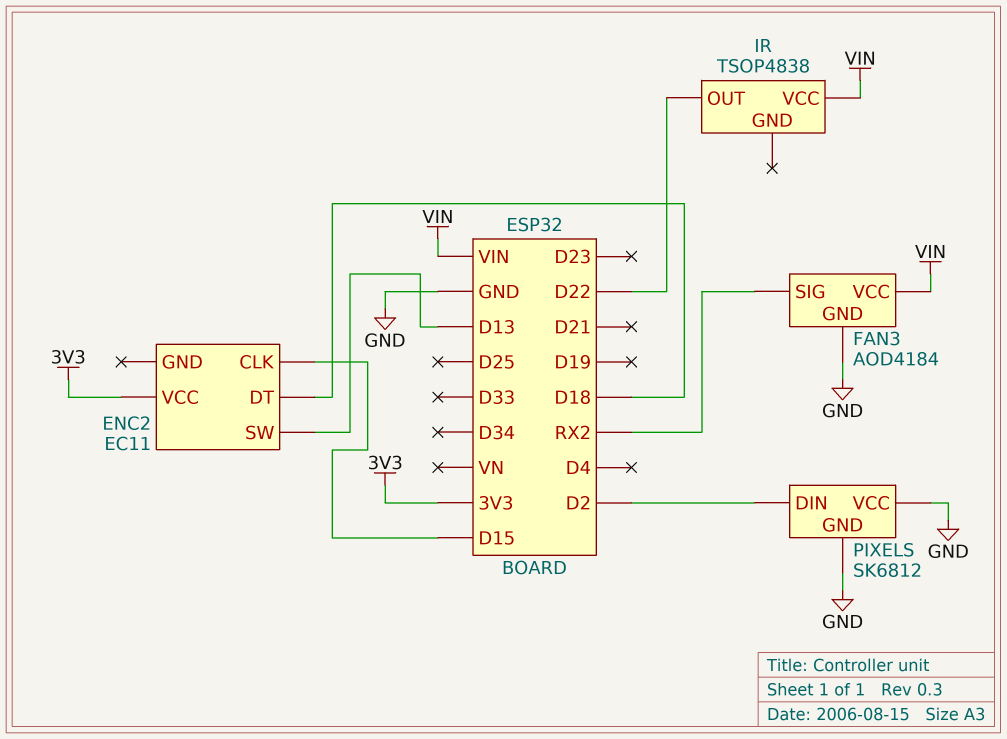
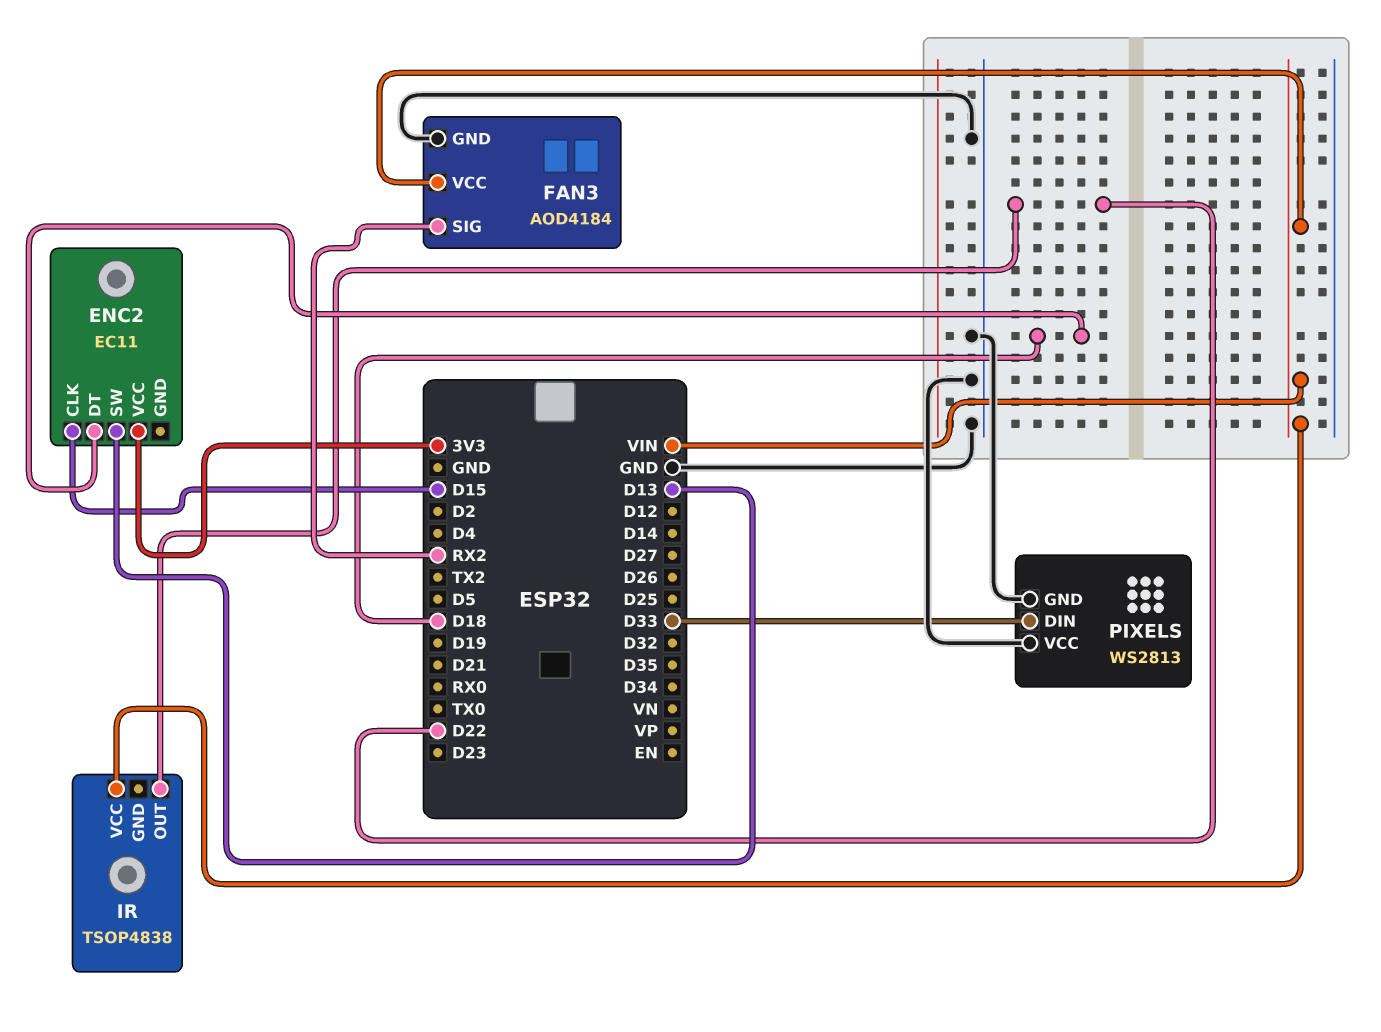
PIXELS: SK6812 -> WS2813
PIXELS pin DIN: D2 -> D33

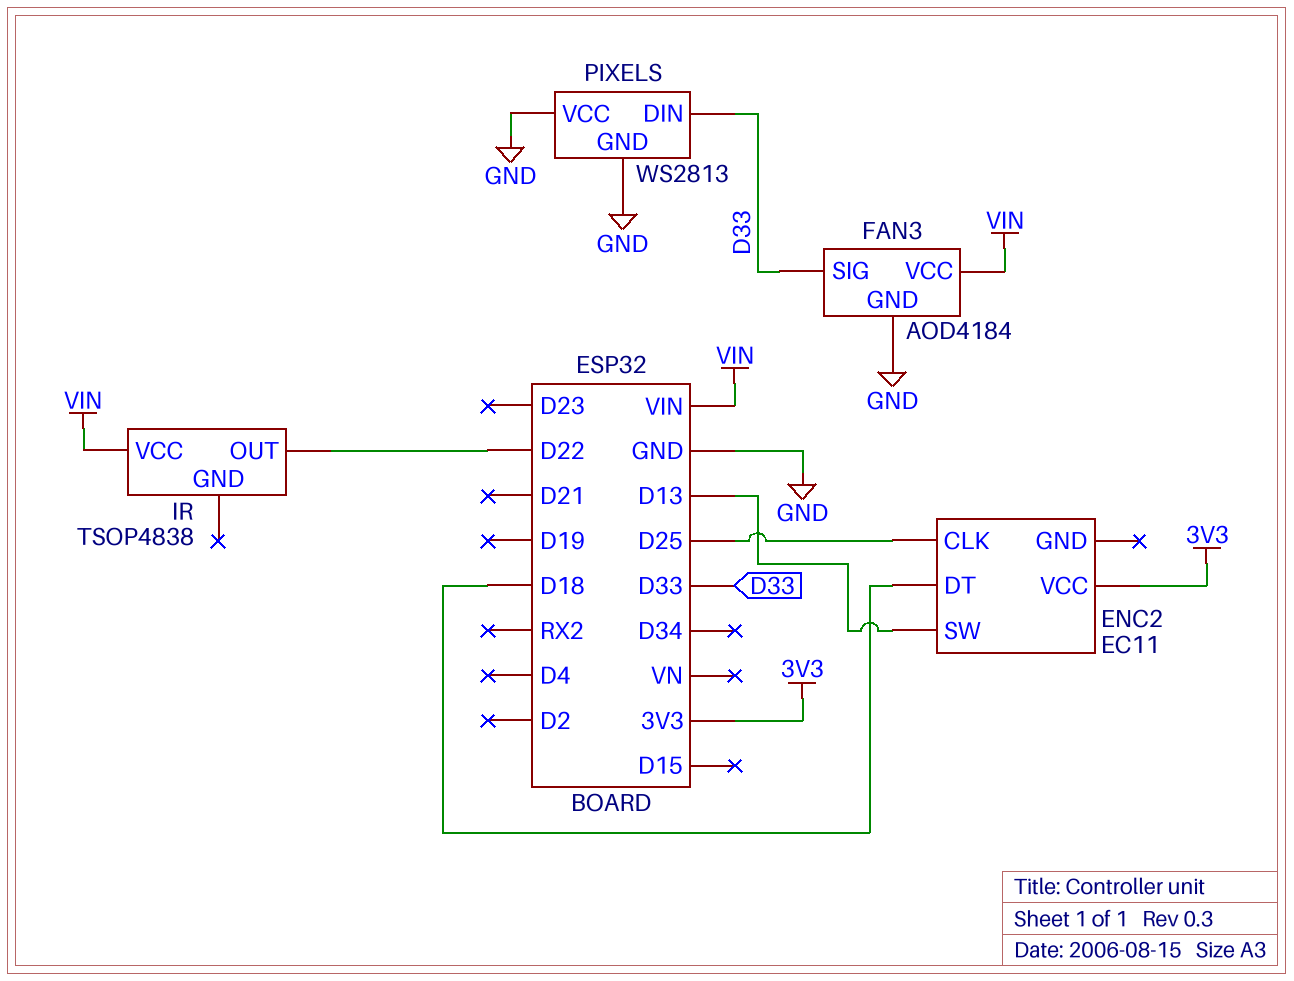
ENC2 pin CLK: D15 -> D25
FAN3 pin SIG: RX2 -> D33

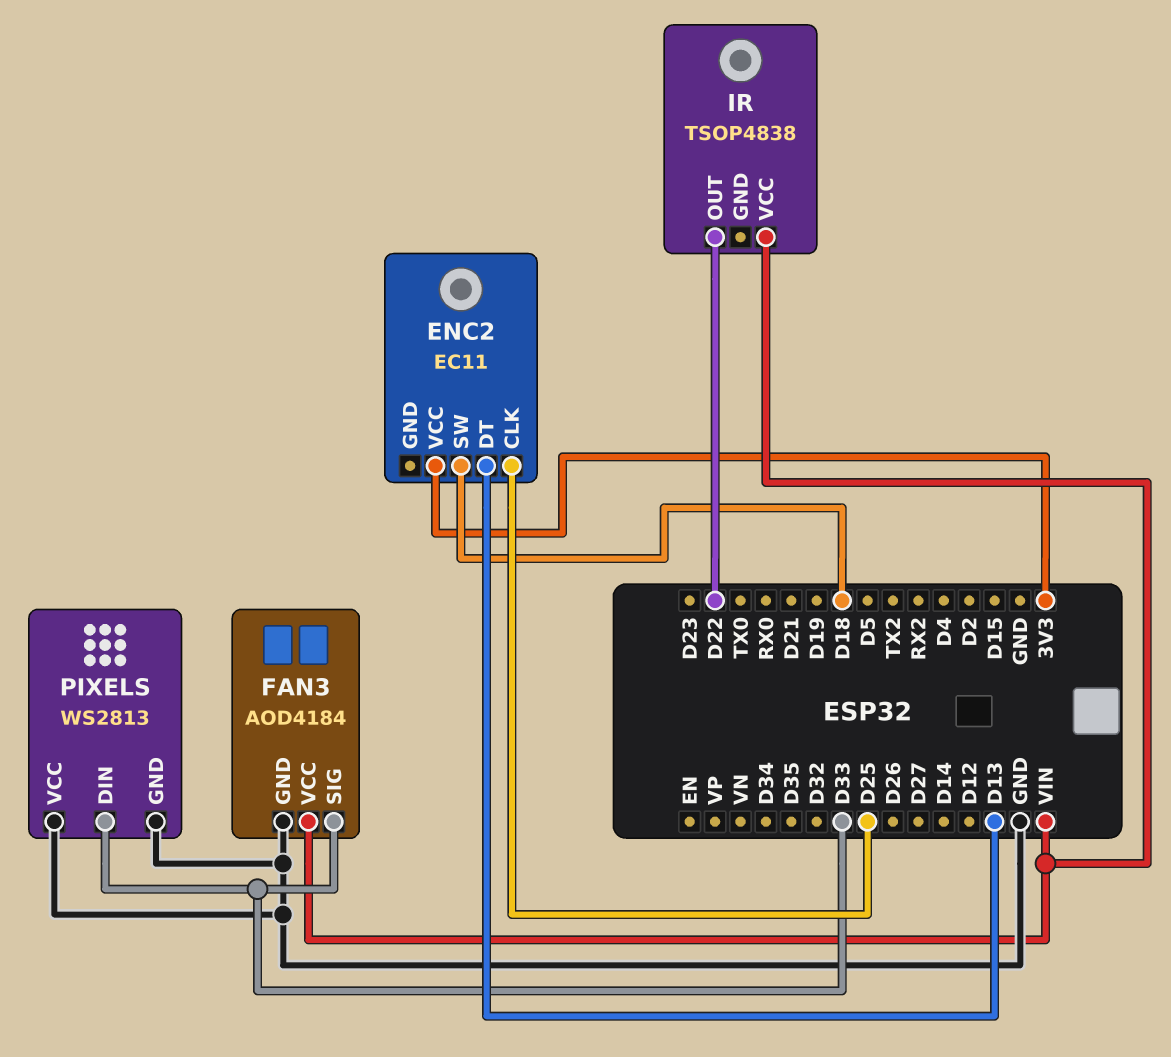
ENC2 pin DT: D18 -> D13
ENC2 pin SW: D13 -> D18

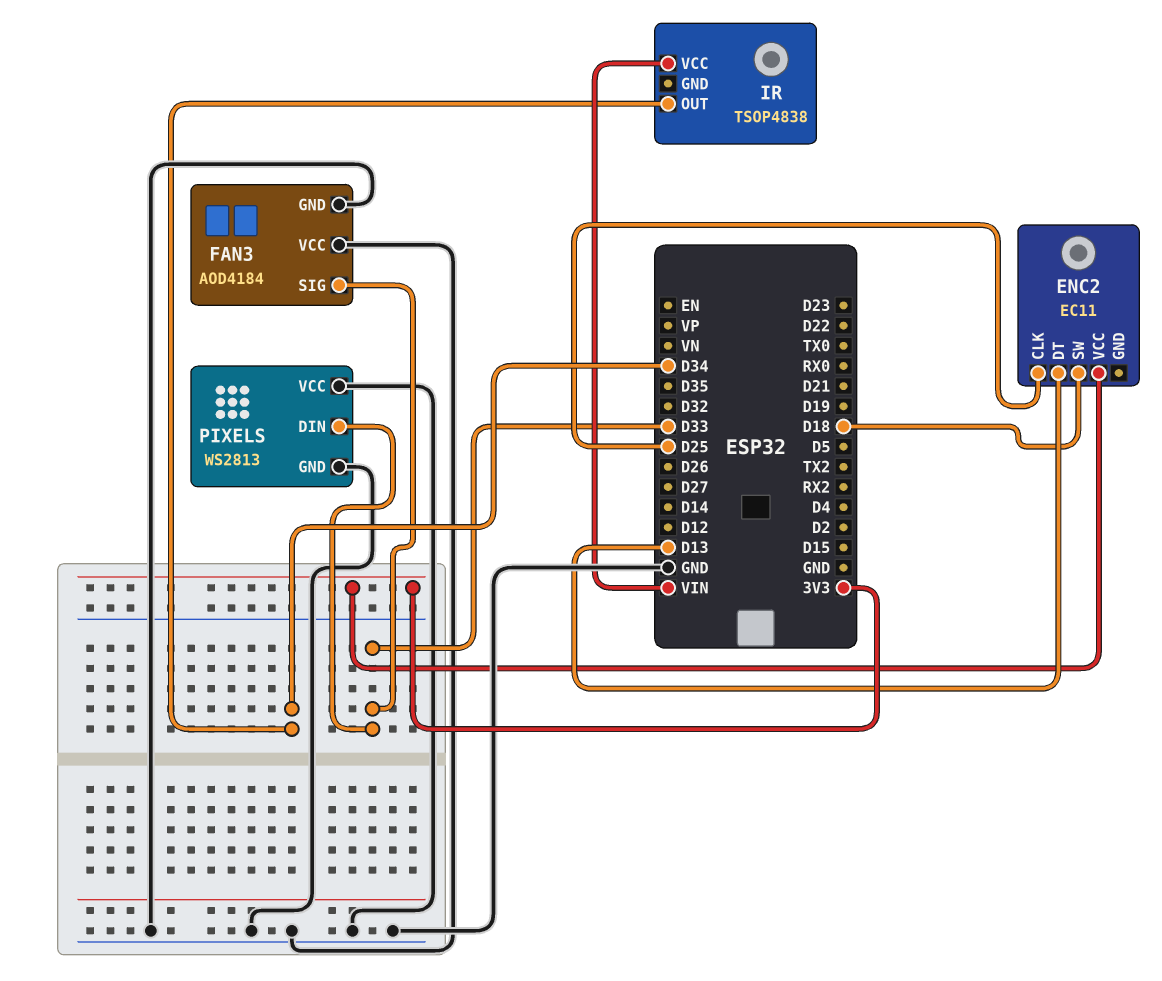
FAN3 pin VCC: VIN -> GND
IR pin OUT: D22 -> D34

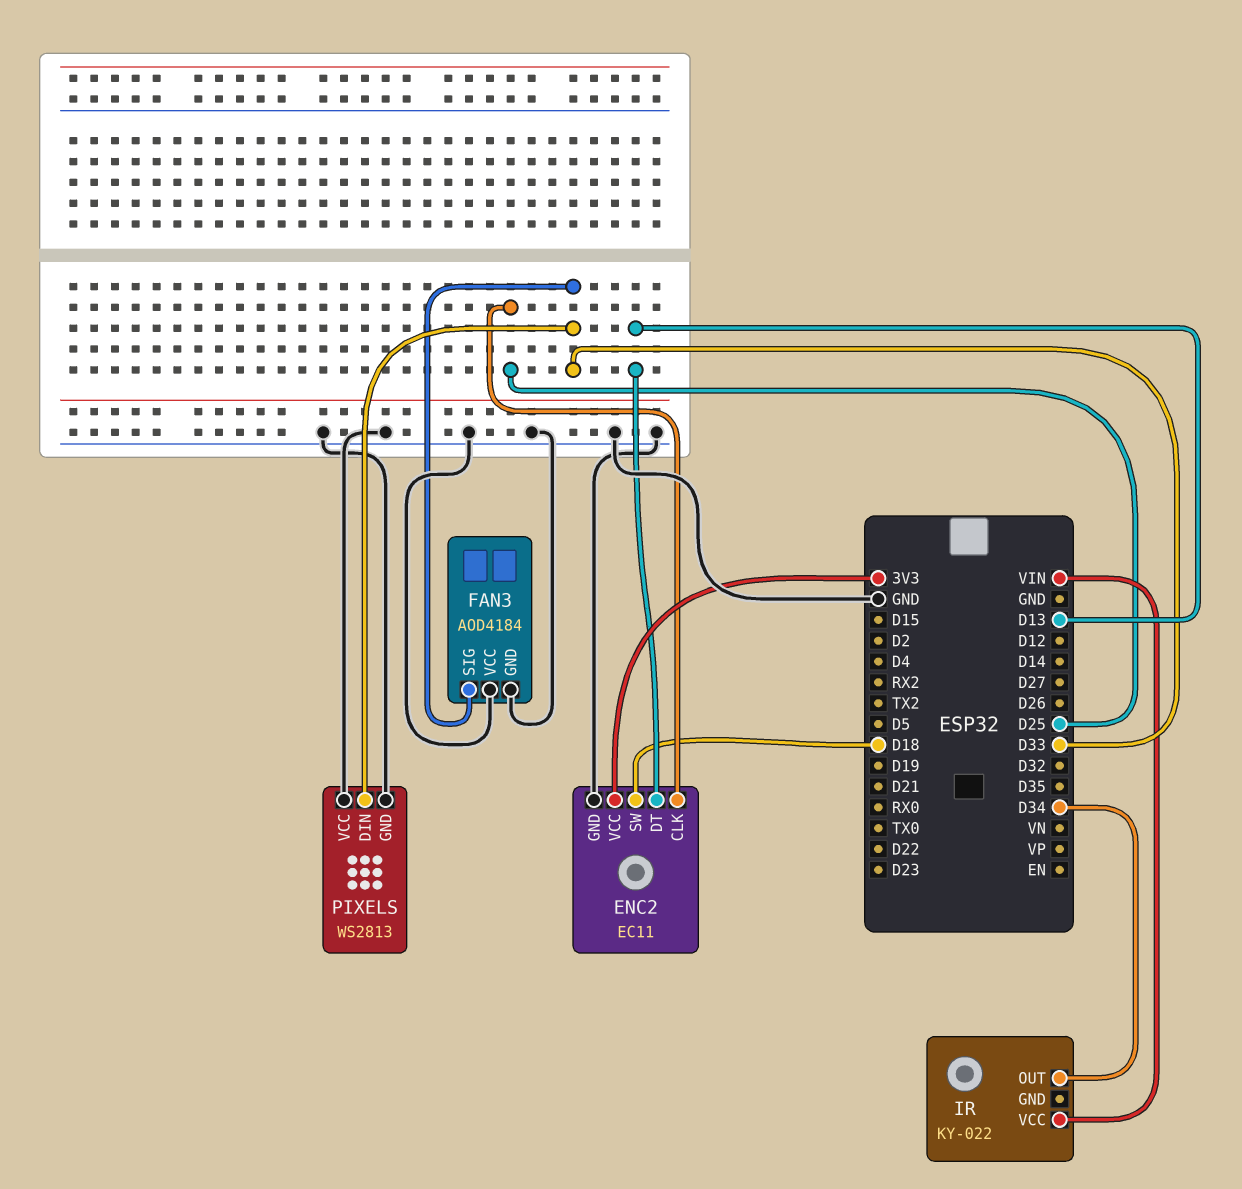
ENC2 pin GND: none -> GND
IR: TSOP4838 -> KY-022

